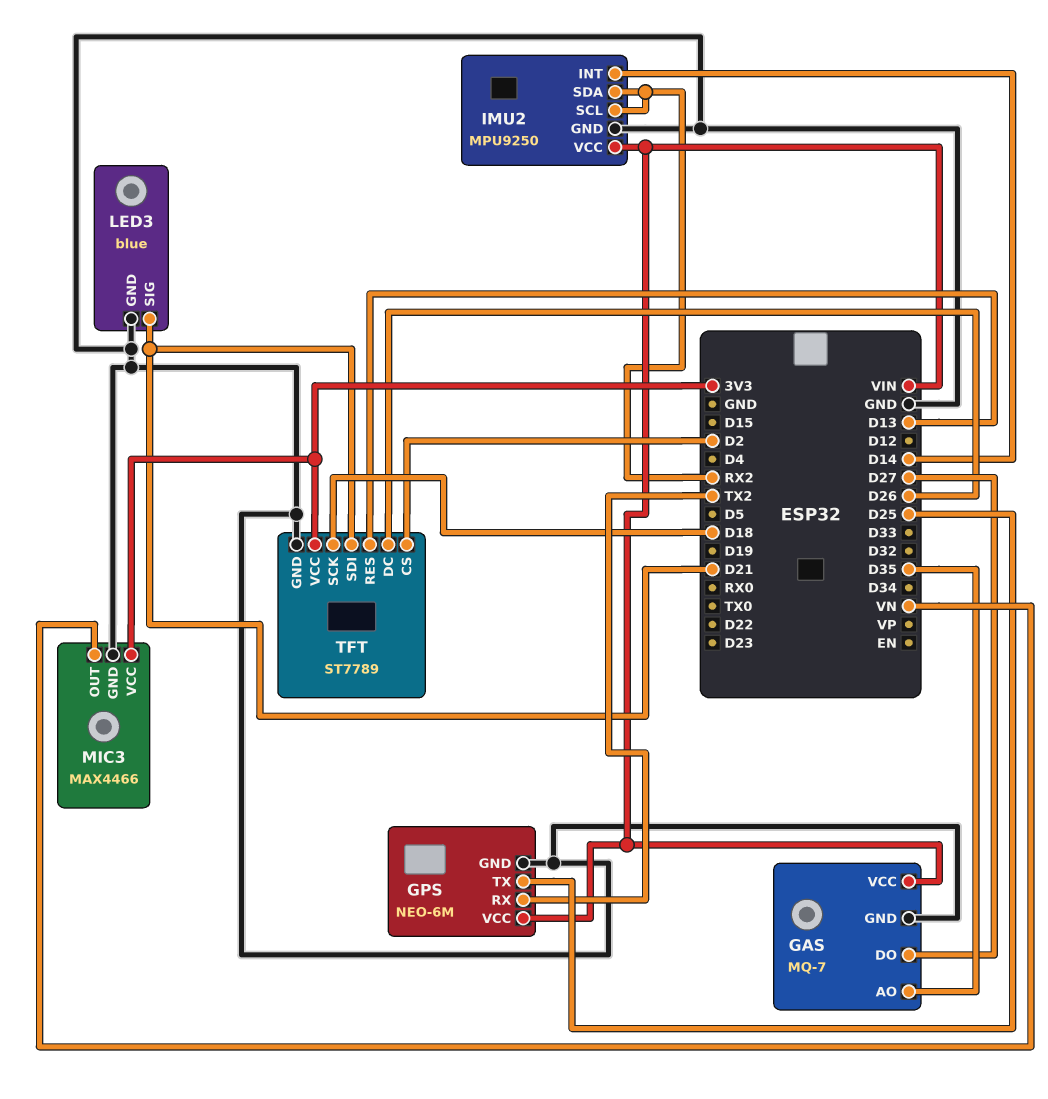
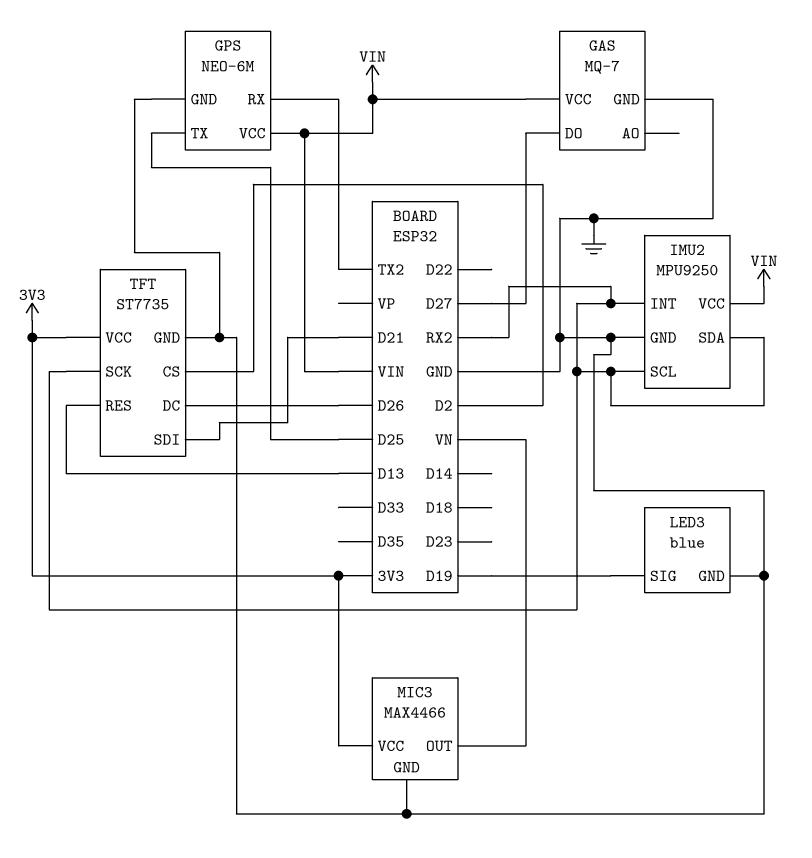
GAS pin AO: D35 -> none
IMU2 pin INT: D14 -> RX2
LED3 pin SIG: D21 -> D19
TFT: ST7789 -> ST7735
TFT pin SCK: D18 -> RX2

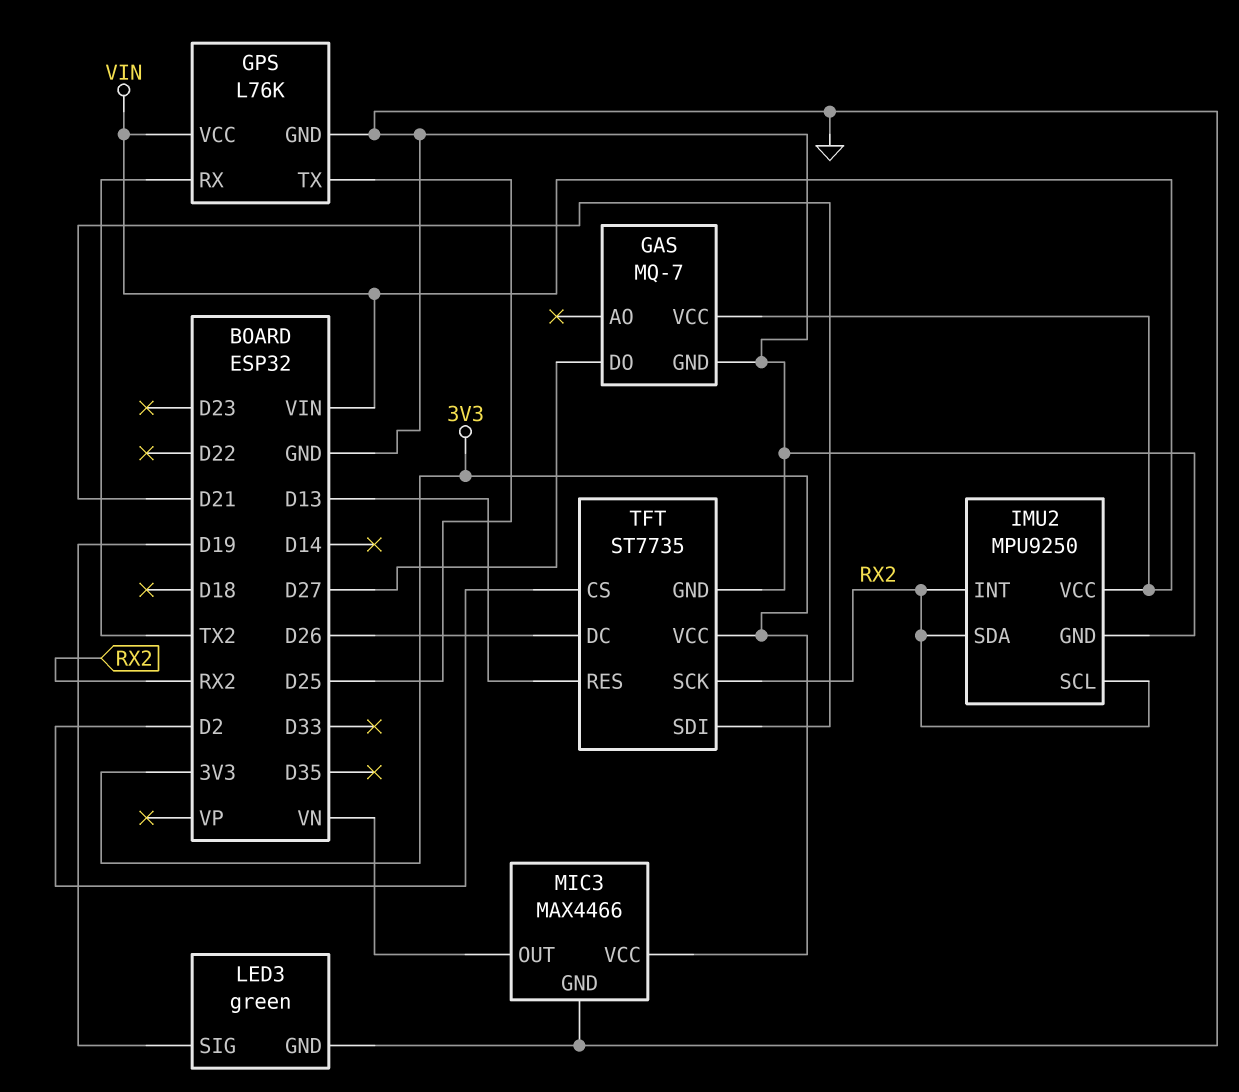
GPS: NEO-6M -> L76K
LED3: blue -> green

